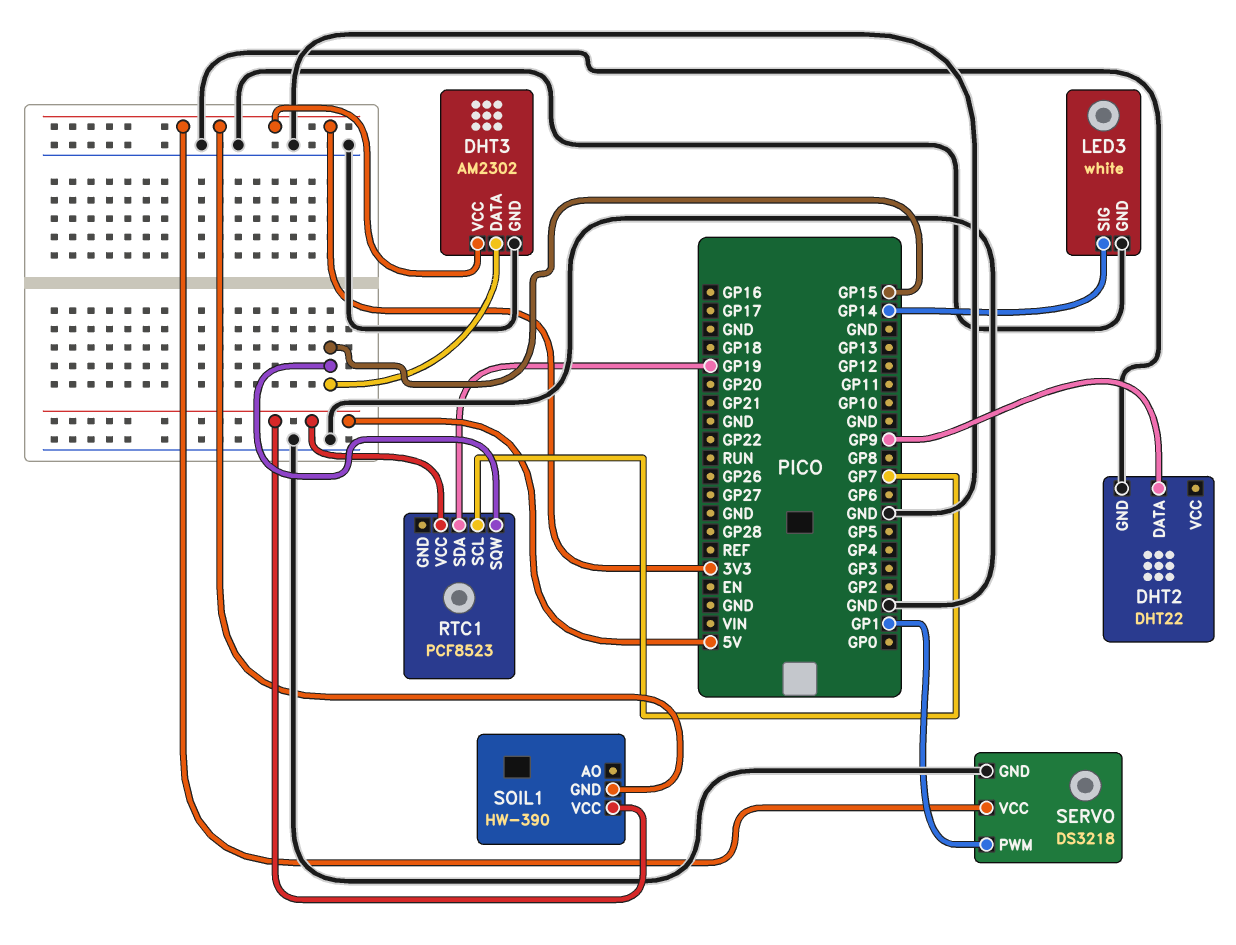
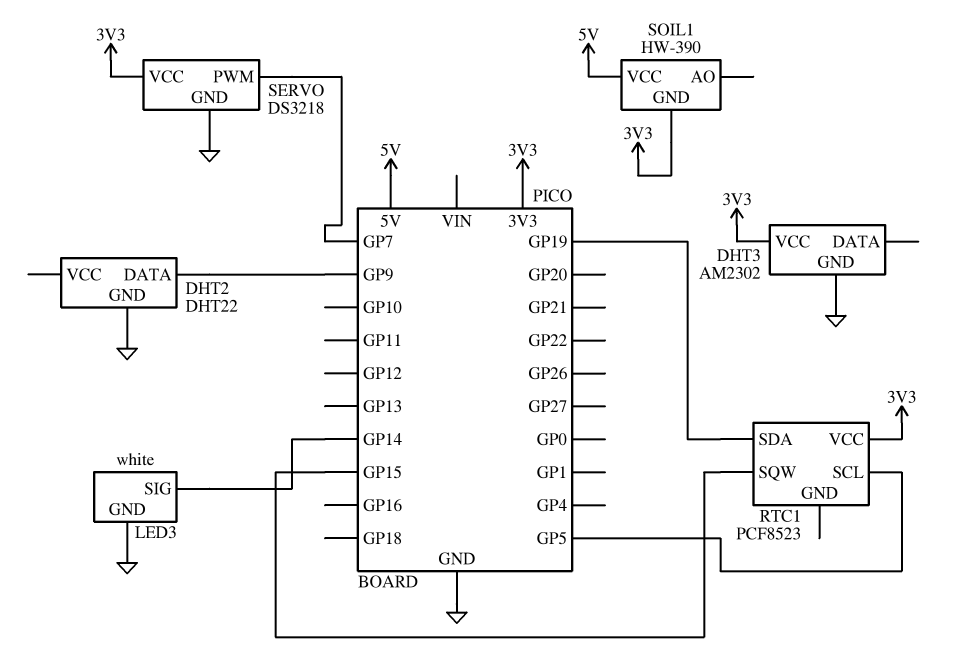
DHT3 pin DATA: GP15 -> none
RTC1 pin SCL: GP7 -> GP5
RTC1 pin VCC: 5V -> 3V3
SERVO pin PWM: GP1 -> GP7

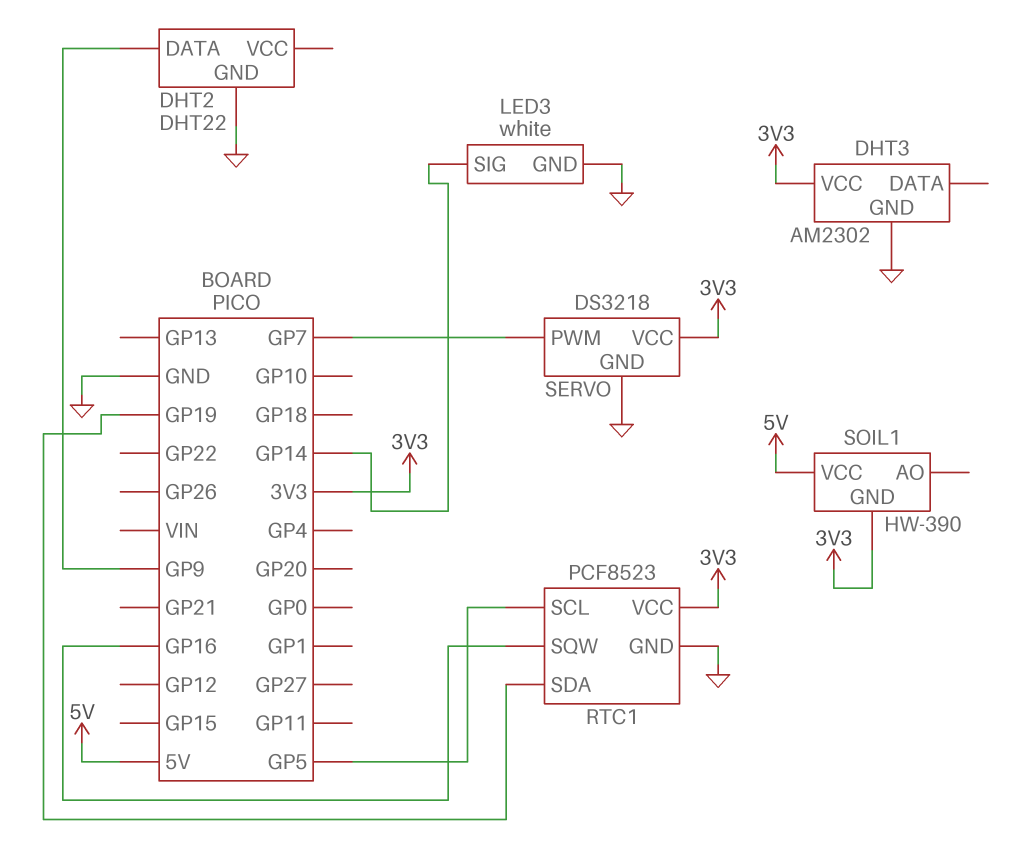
RTC1 pin GND: none -> GND
RTC1 pin SQW: GP15 -> GP16

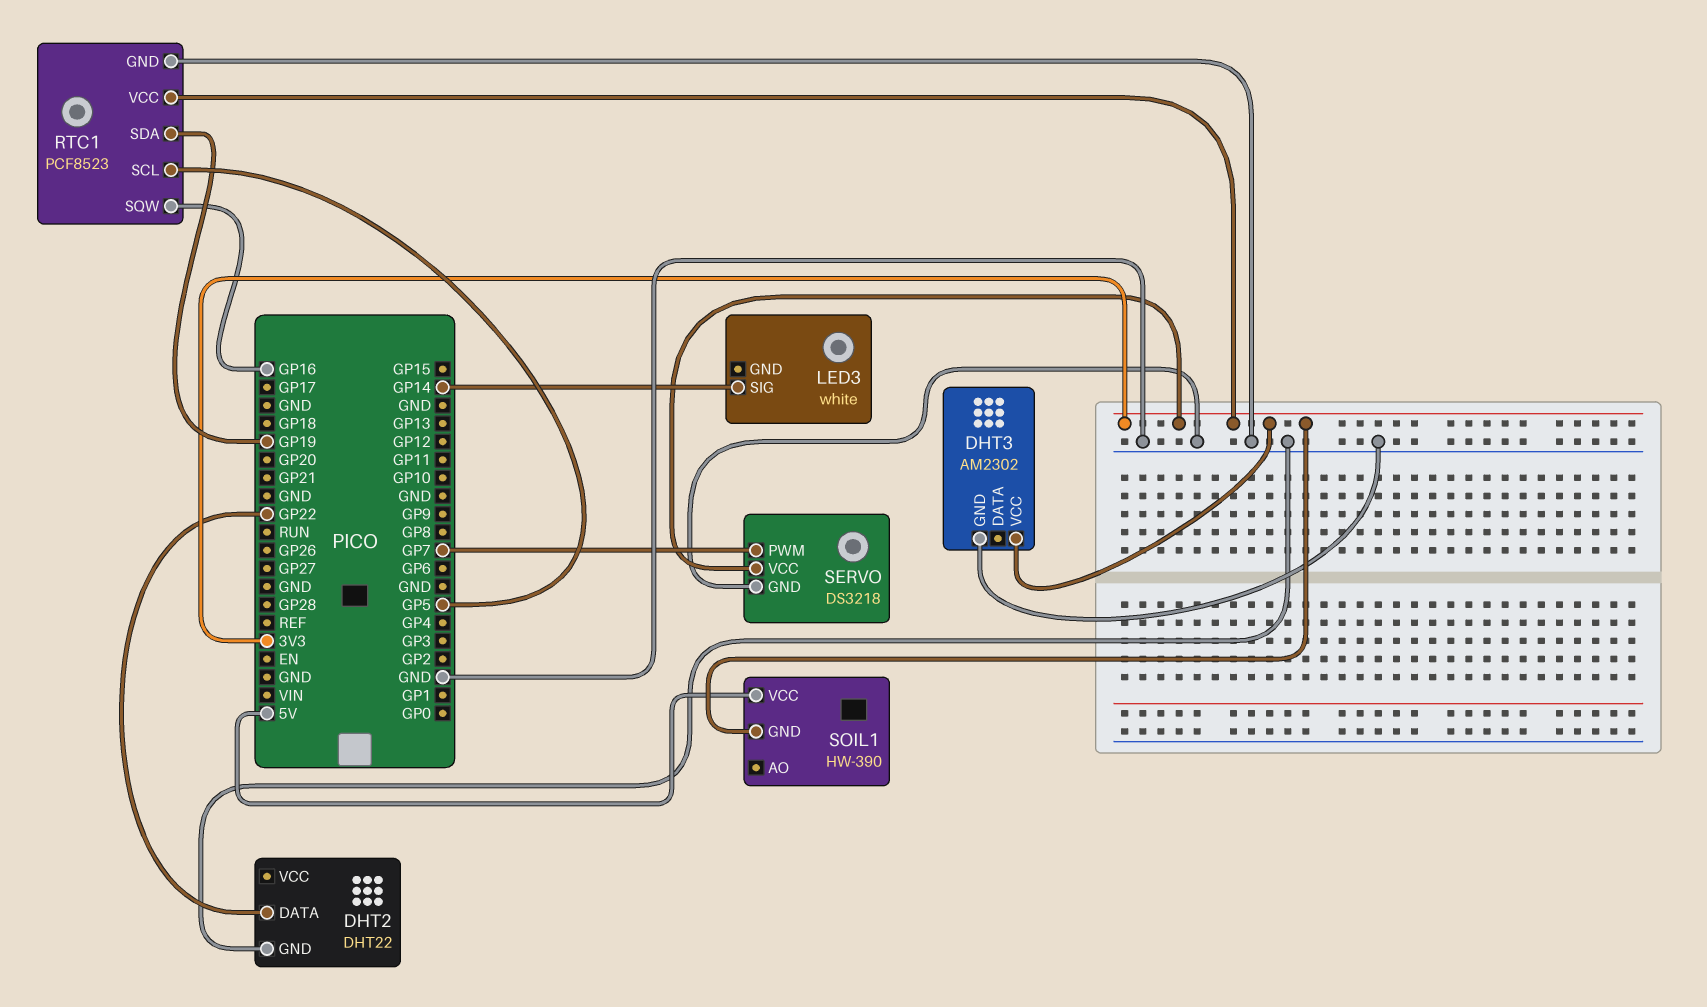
DHT2 pin DATA: GP9 -> GP22
LED3 pin GND: GND -> none

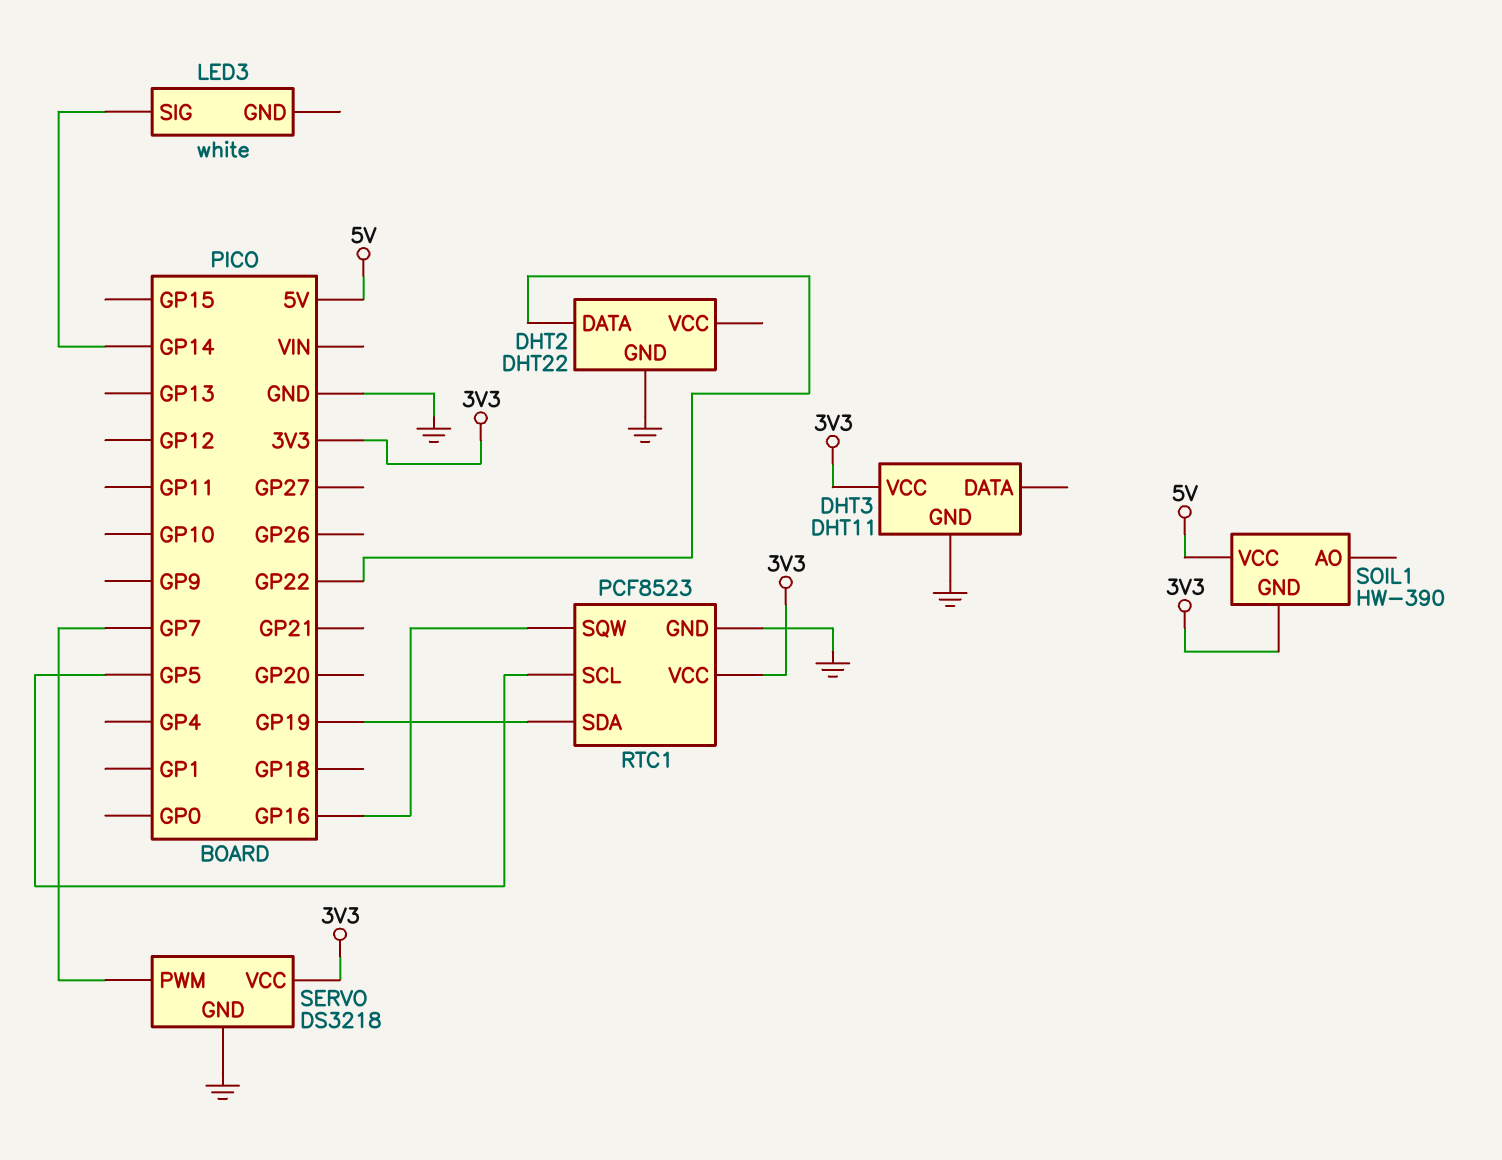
DHT3: AM2302 -> DHT11

